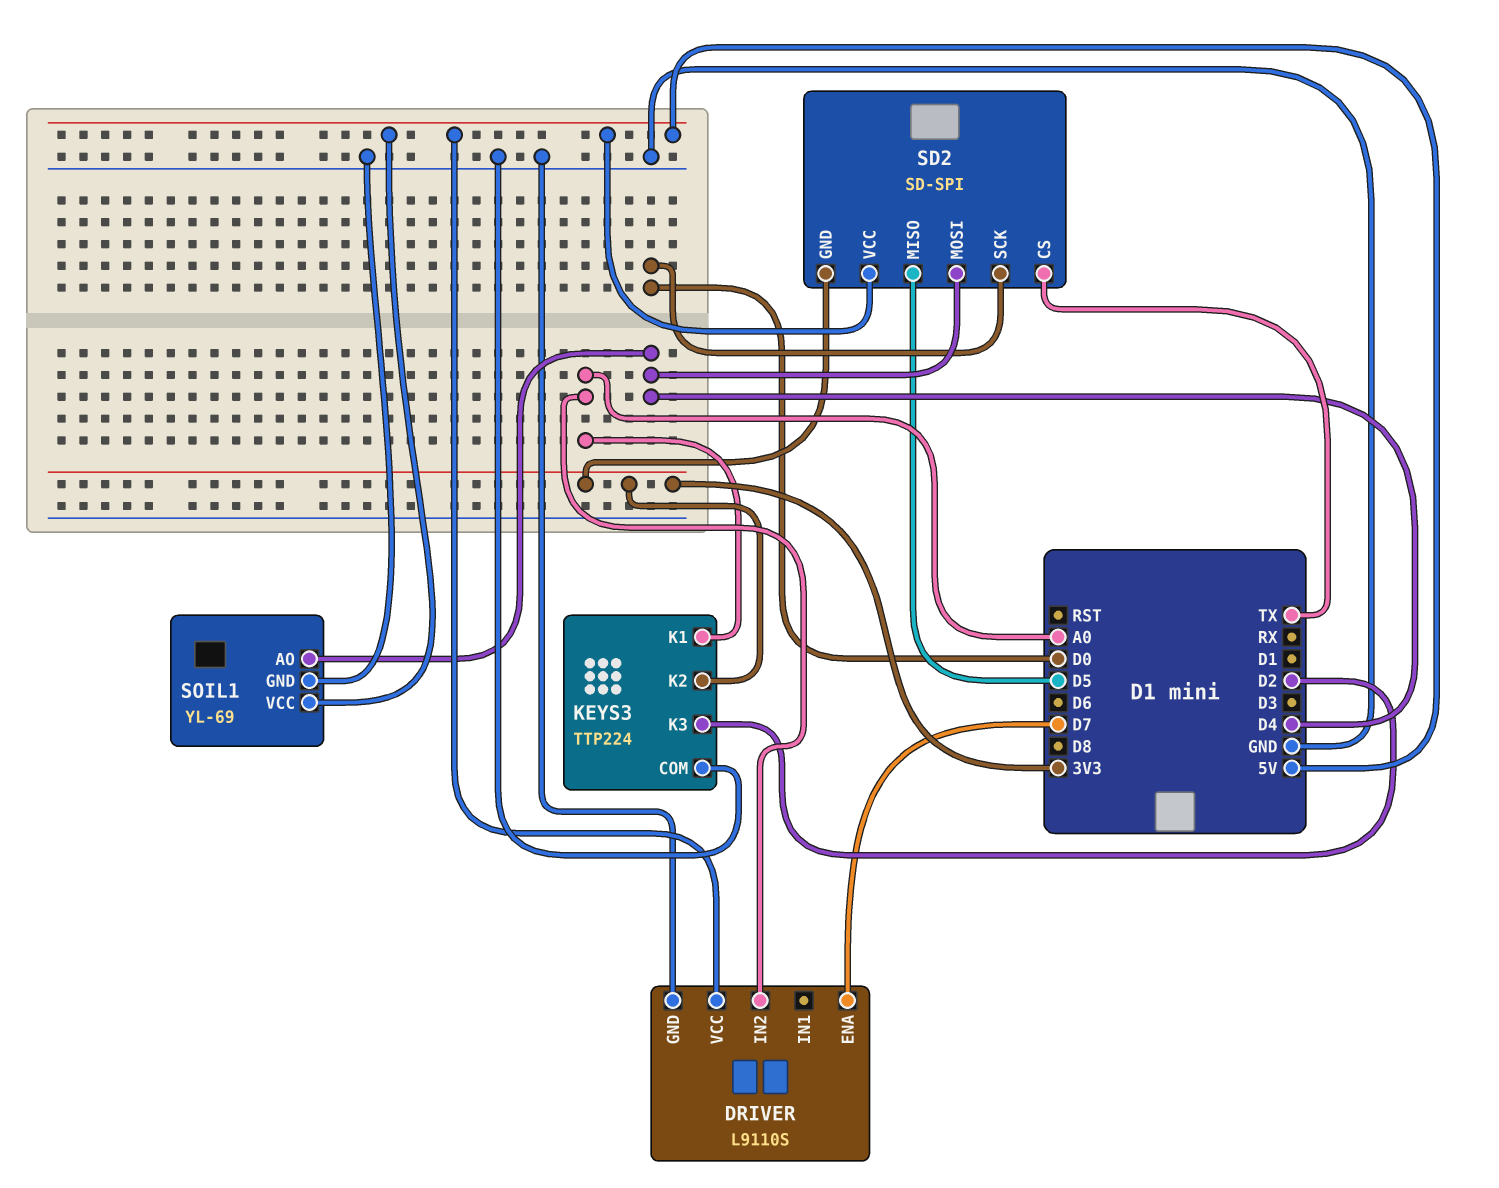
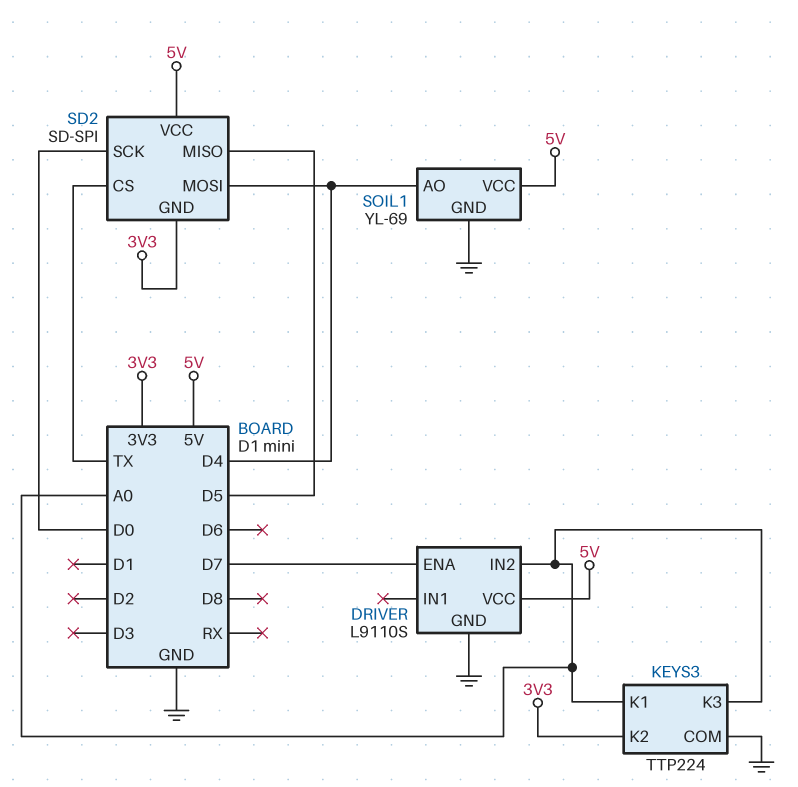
KEYS3 pin K3: D2 -> A0

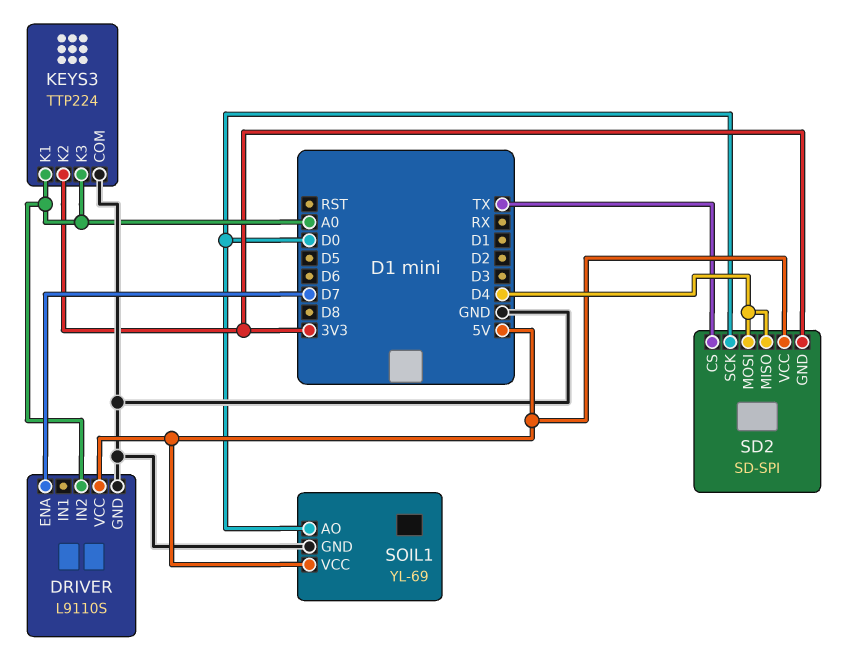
SD2 pin MISO: D5 -> D4
SOIL1 pin AO: D4 -> D0

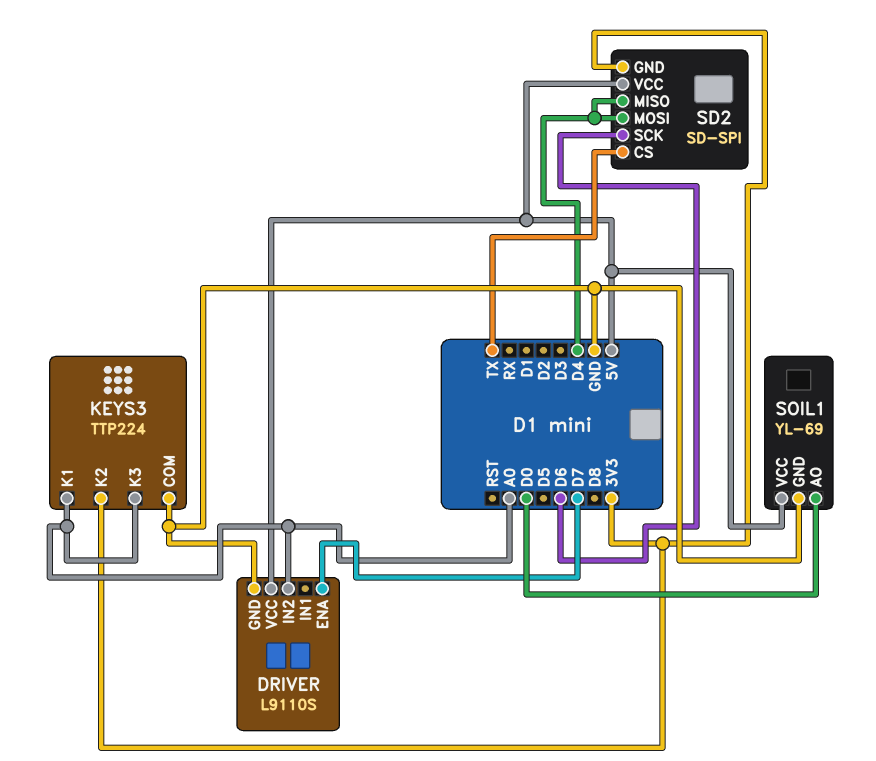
SD2 pin SCK: D0 -> D6

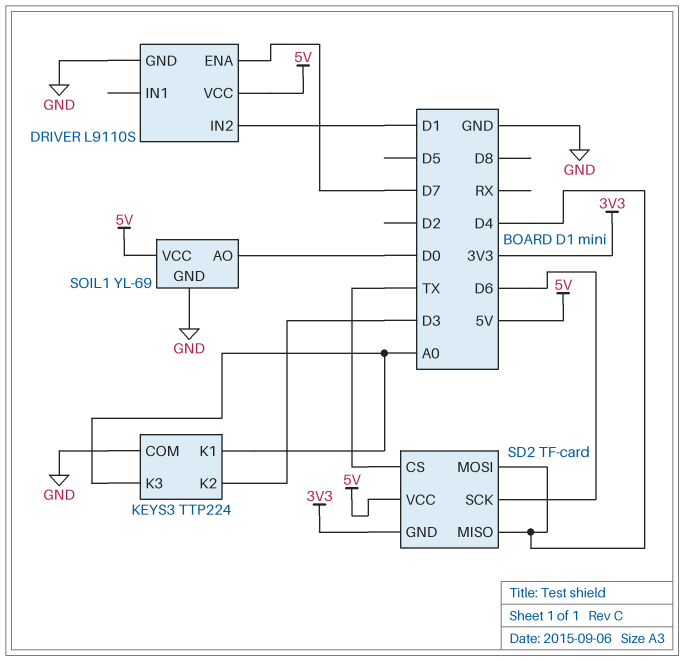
DRIVER pin IN2: A0 -> D1
KEYS3 pin K2: 3V3 -> D3
SD2: SD-SPI -> TF-card

